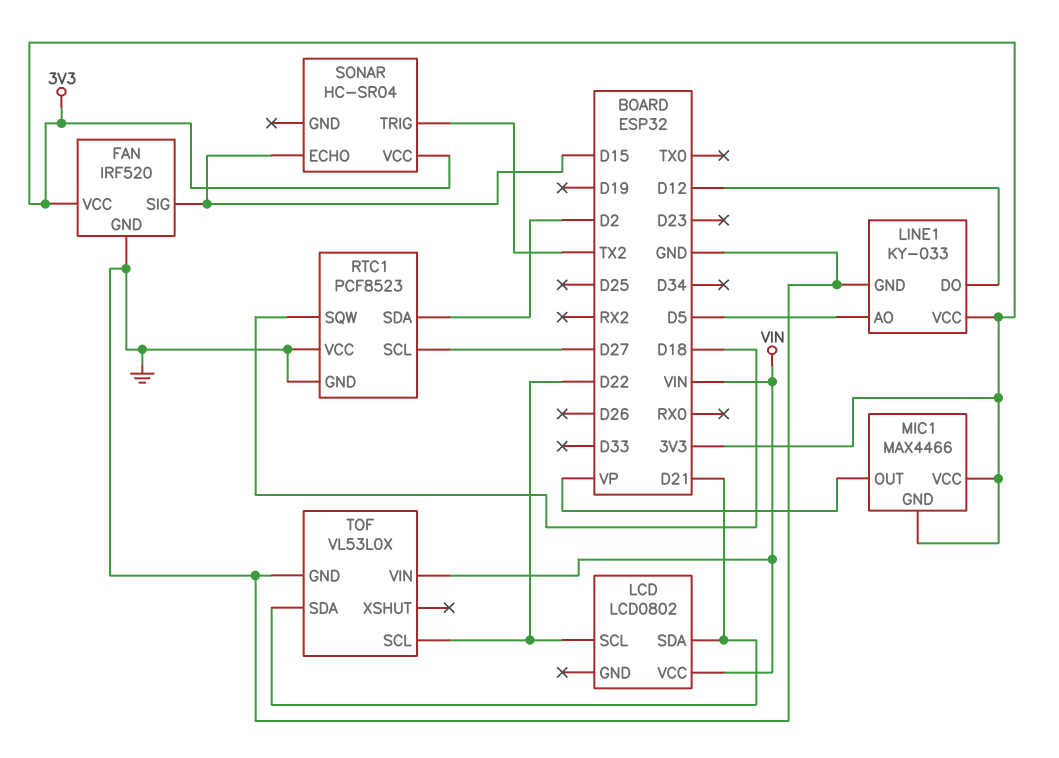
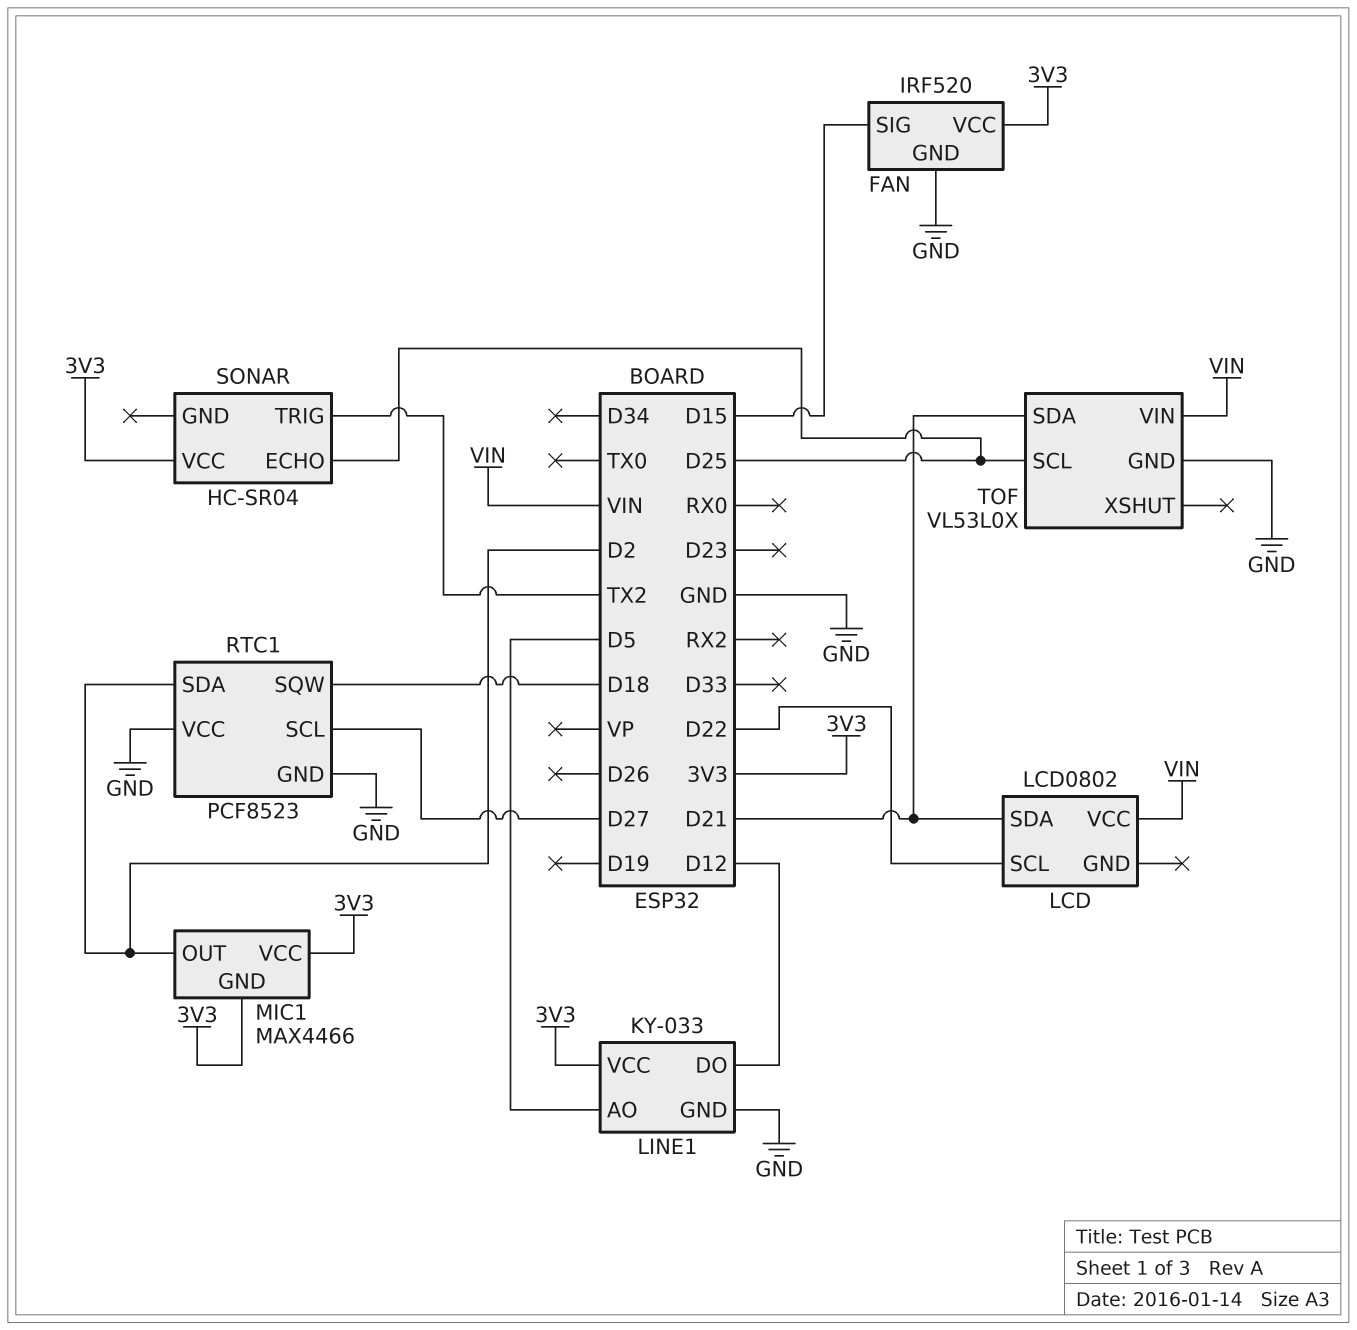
MIC1 pin OUT: VP -> D2
SONAR pin ECHO: D15 -> D25
TOF pin SCL: D22 -> D25

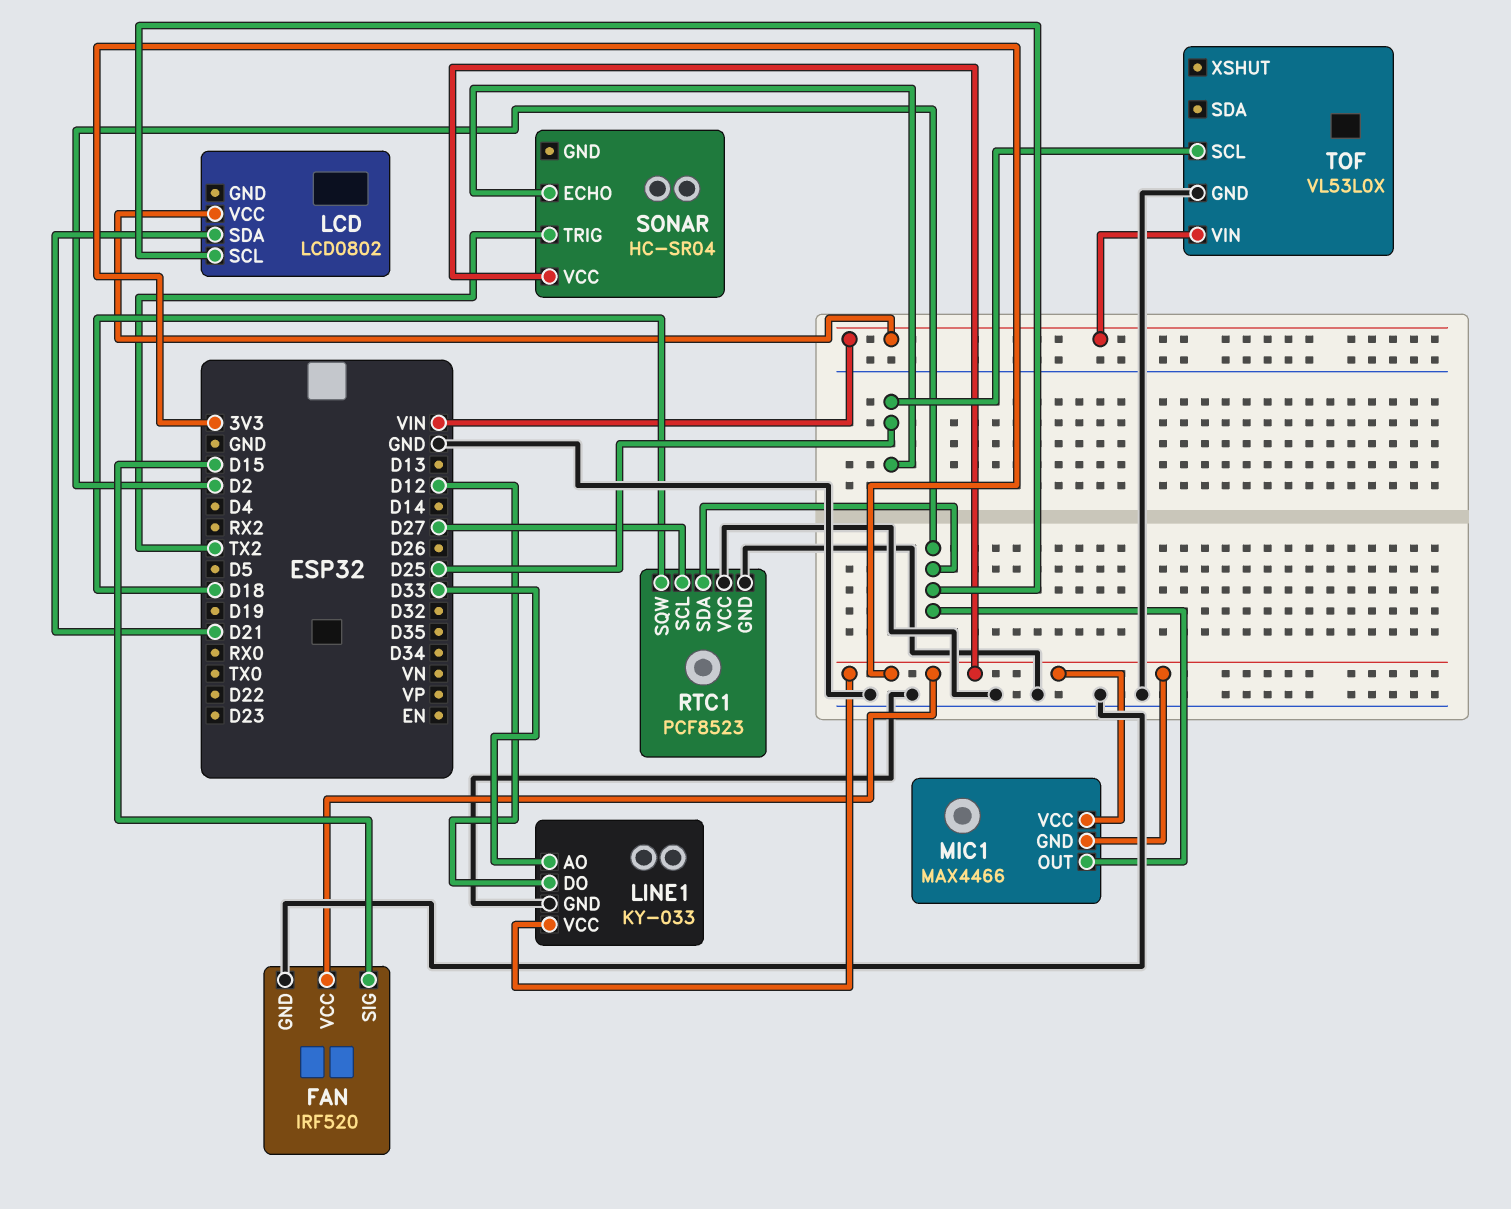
LCD pin SCL: D22 -> D2
LINE1 pin AO: D5 -> D33
TOF pin SDA: D21 -> none

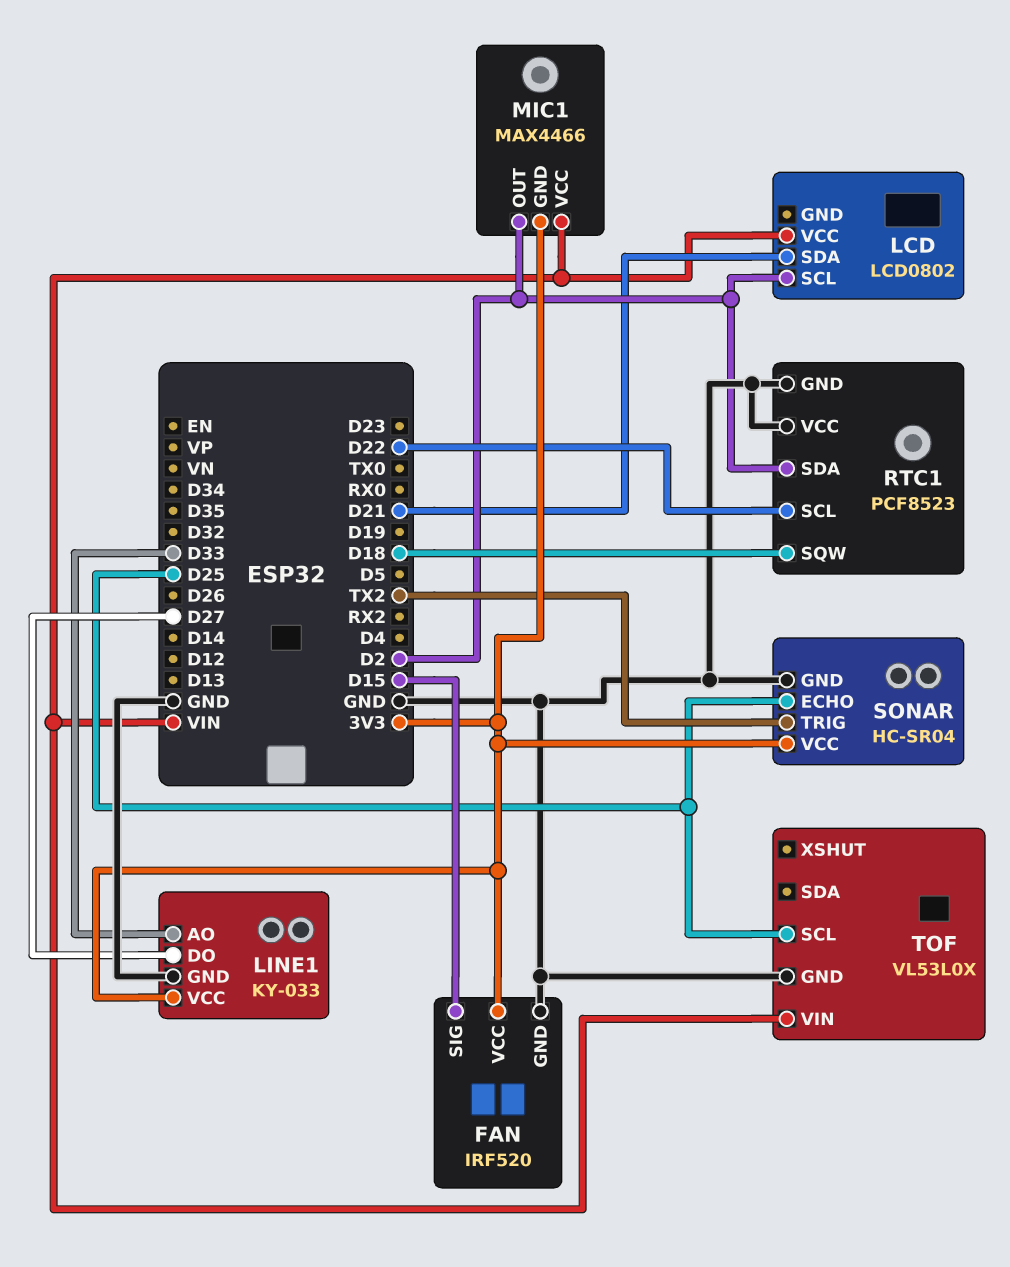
LINE1 pin DO: D12 -> D27
MIC1 pin VCC: 3V3 -> VIN
RTC1 pin SCL: D27 -> D22
SONAR pin GND: none -> GND

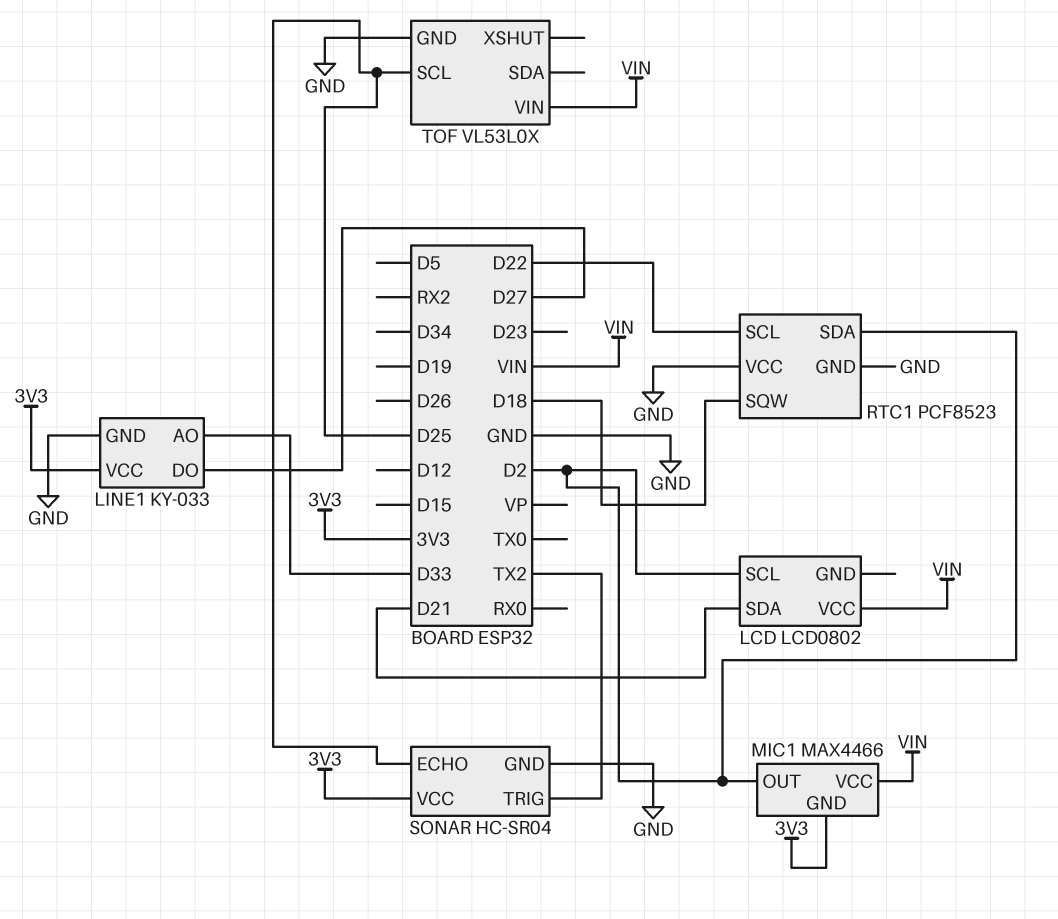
FAN: IRF520 -> none
FAN pin GND: GND -> none
FAN pin SIG: D15 -> none
FAN pin VCC: 3V3 -> none

